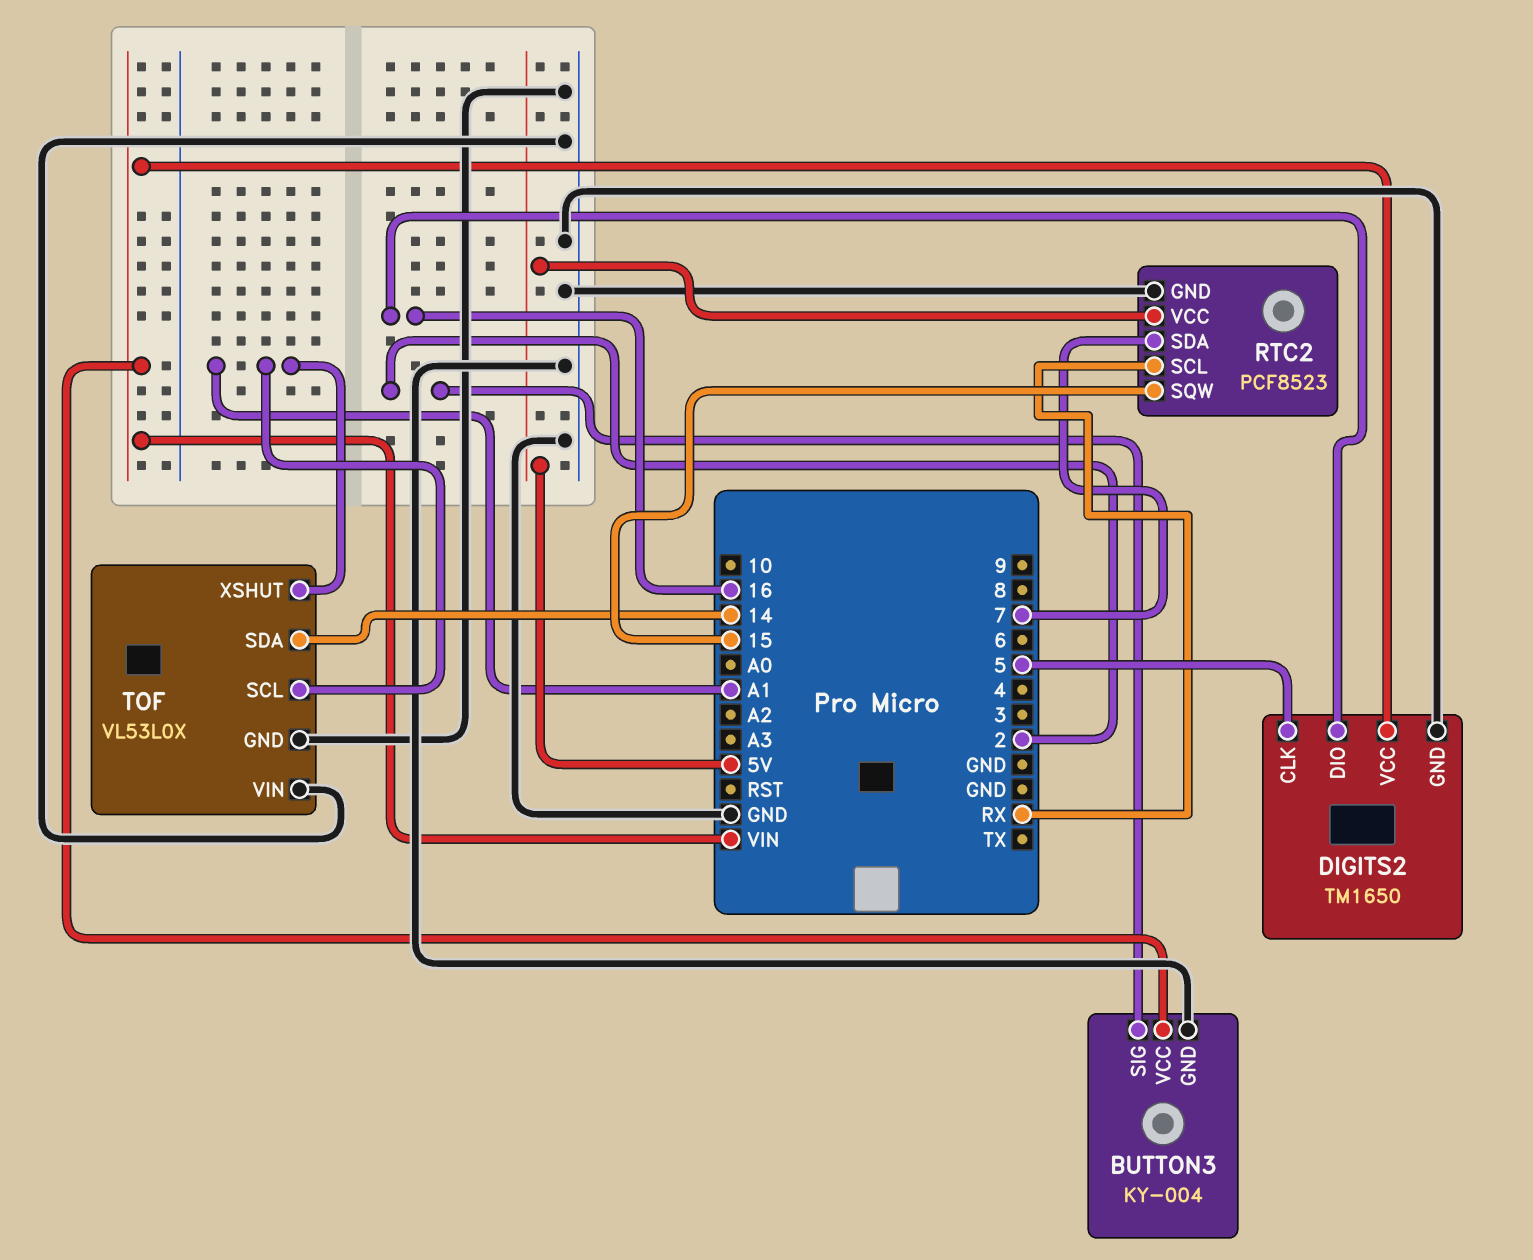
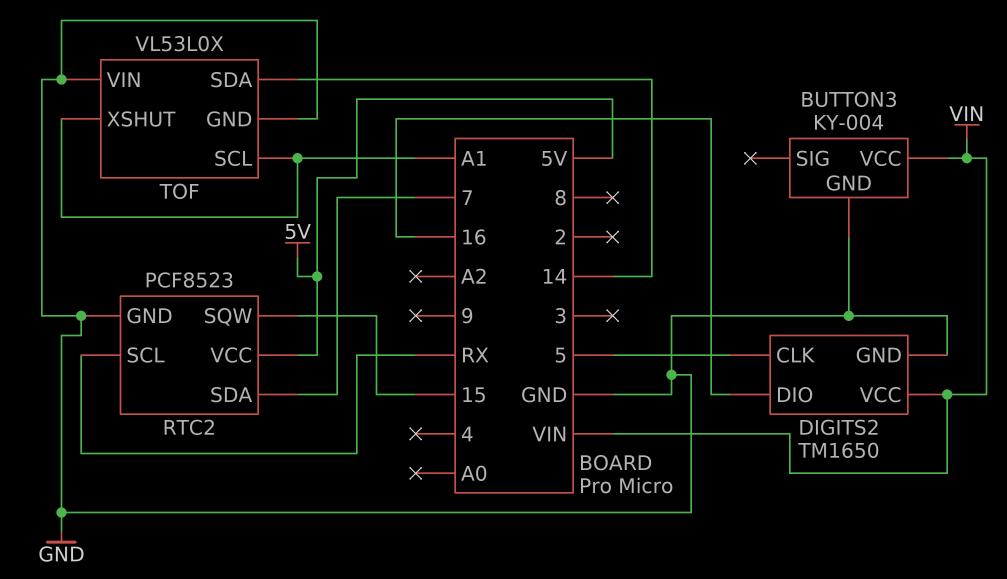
BUTTON3 pin SIG: 2 -> none

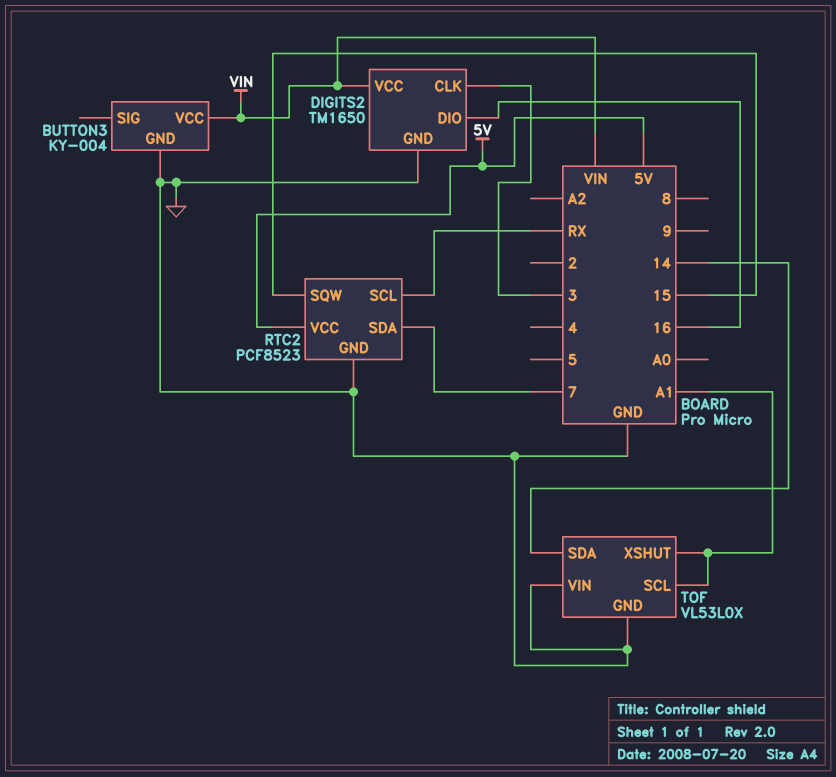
DIGITS2 pin CLK: 5 -> 3

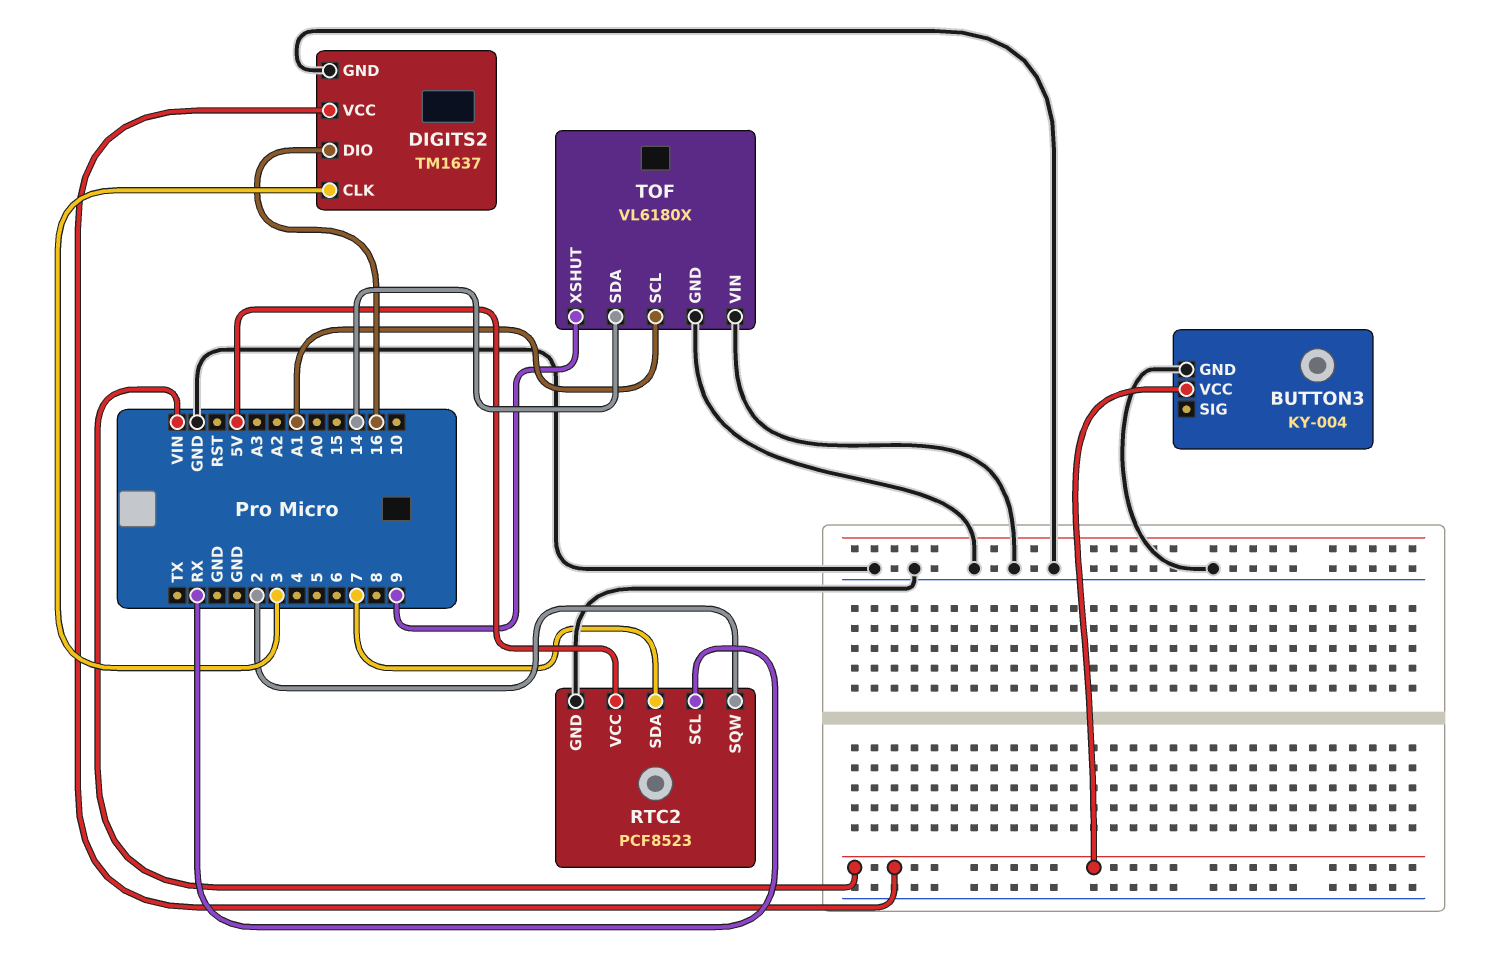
DIGITS2: TM1650 -> TM1637
RTC2 pin SQW: 15 -> 2
TOF: VL53L0X -> VL6180X
TOF pin XSHUT: A1 -> 9

